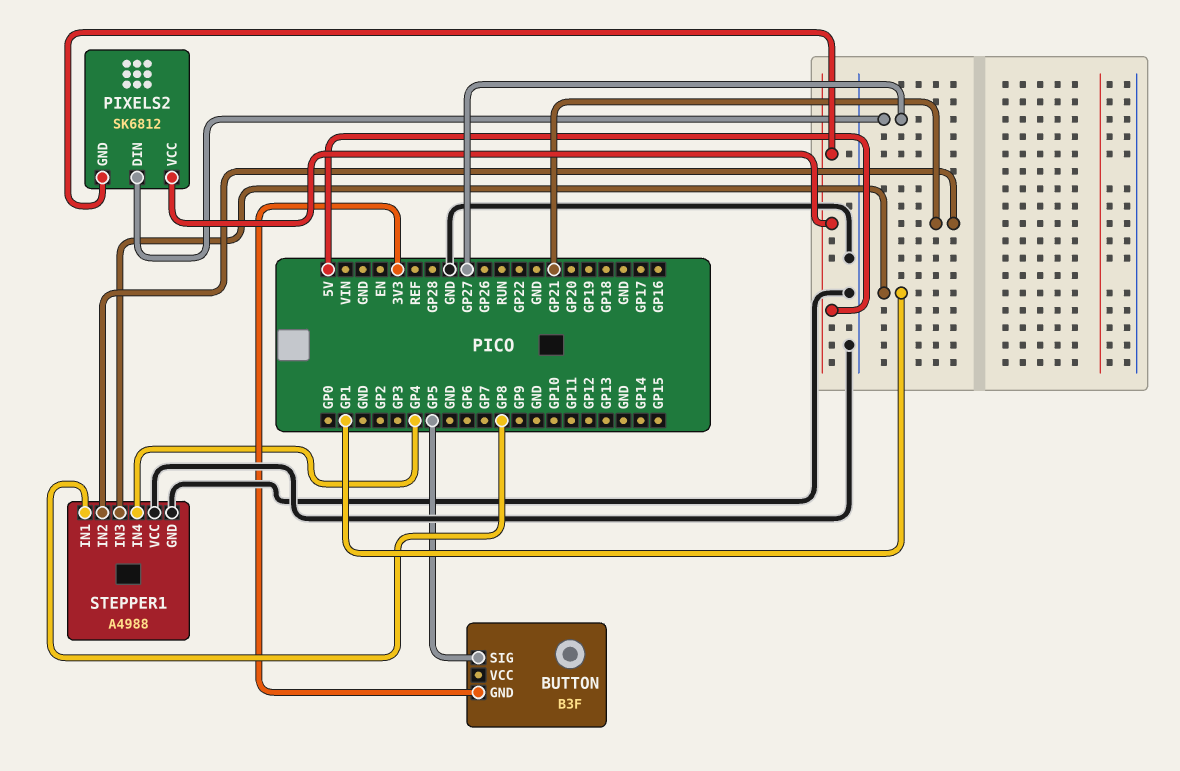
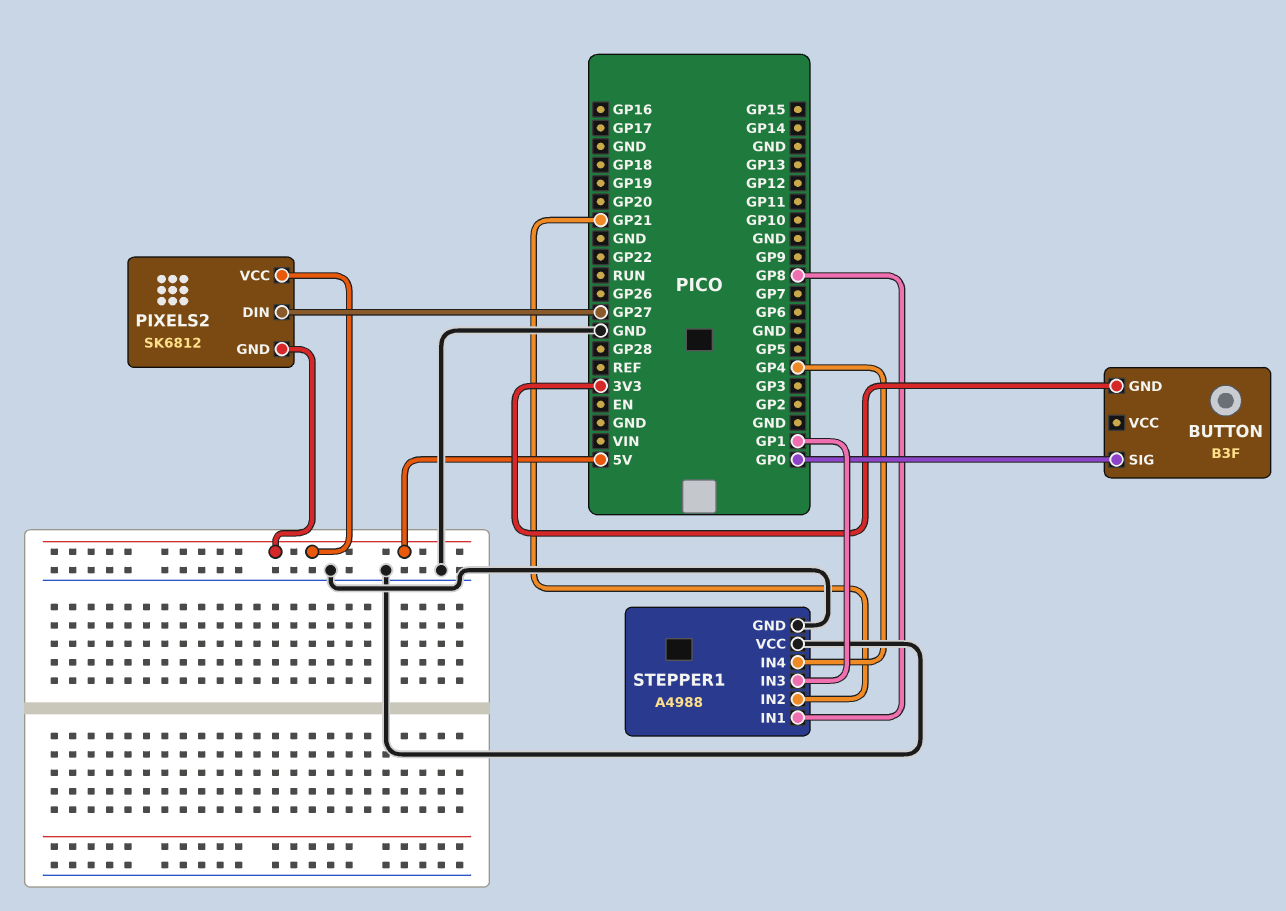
BUTTON pin SIG: GP5 -> GP0

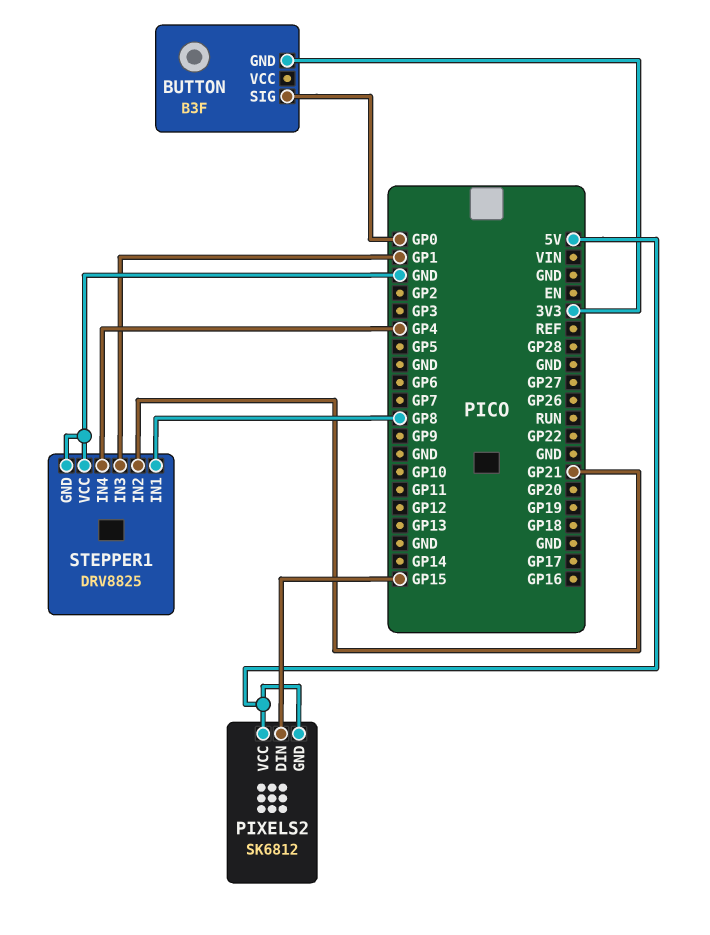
PIXELS2 pin DIN: GP27 -> GP15
STEPPER1: A4988 -> DRV8825

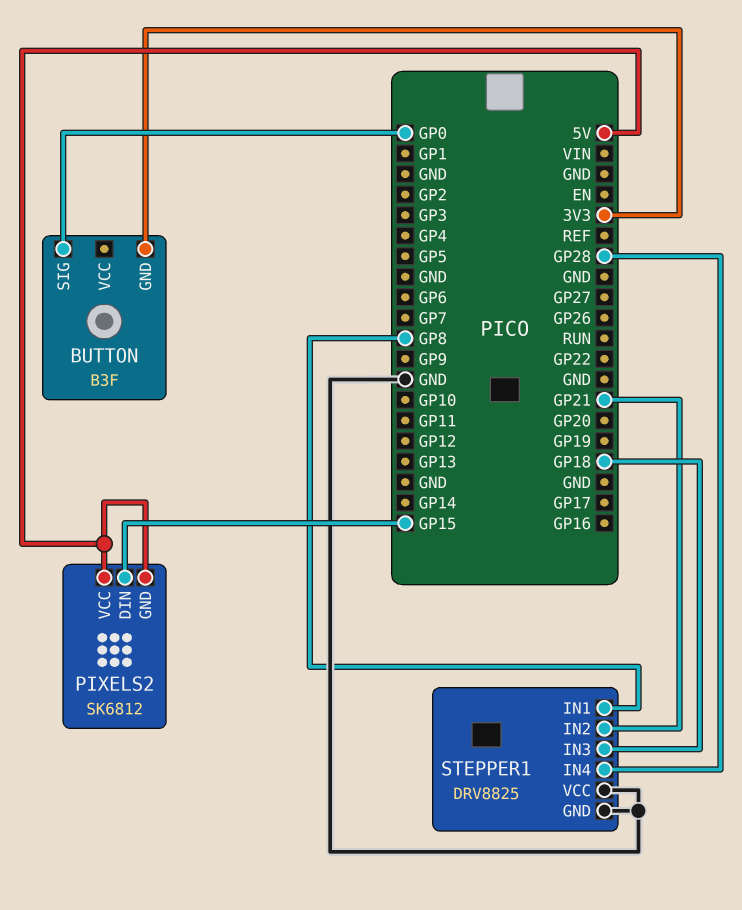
STEPPER1 pin IN3: GP1 -> GP18
STEPPER1 pin IN4: GP4 -> GP28

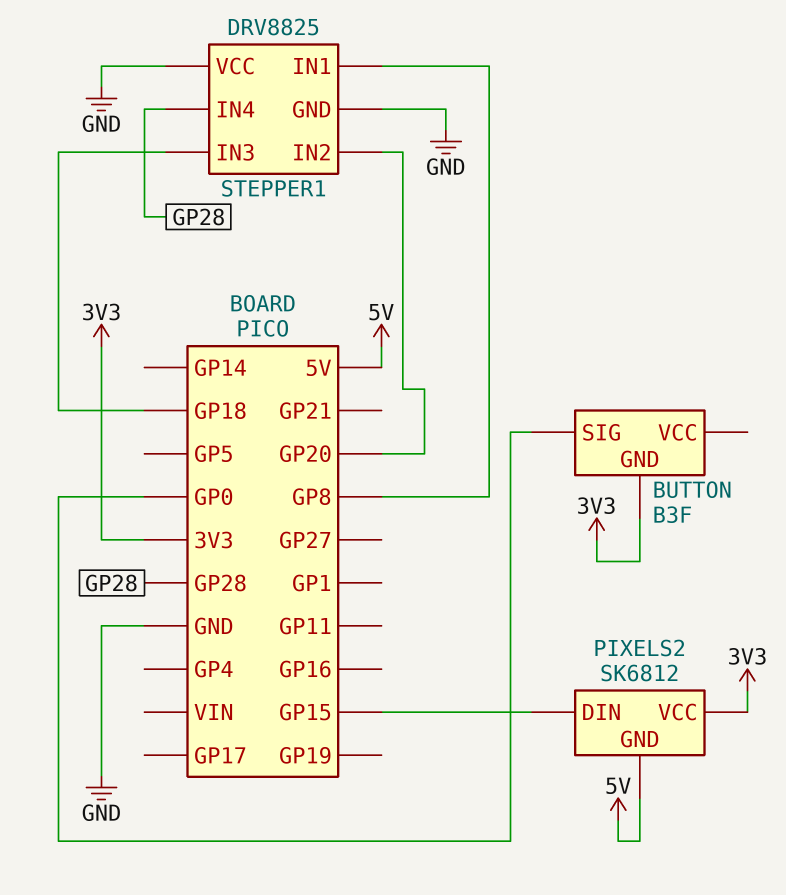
PIXELS2 pin VCC: 5V -> 3V3
STEPPER1 pin IN2: GP21 -> GP20

